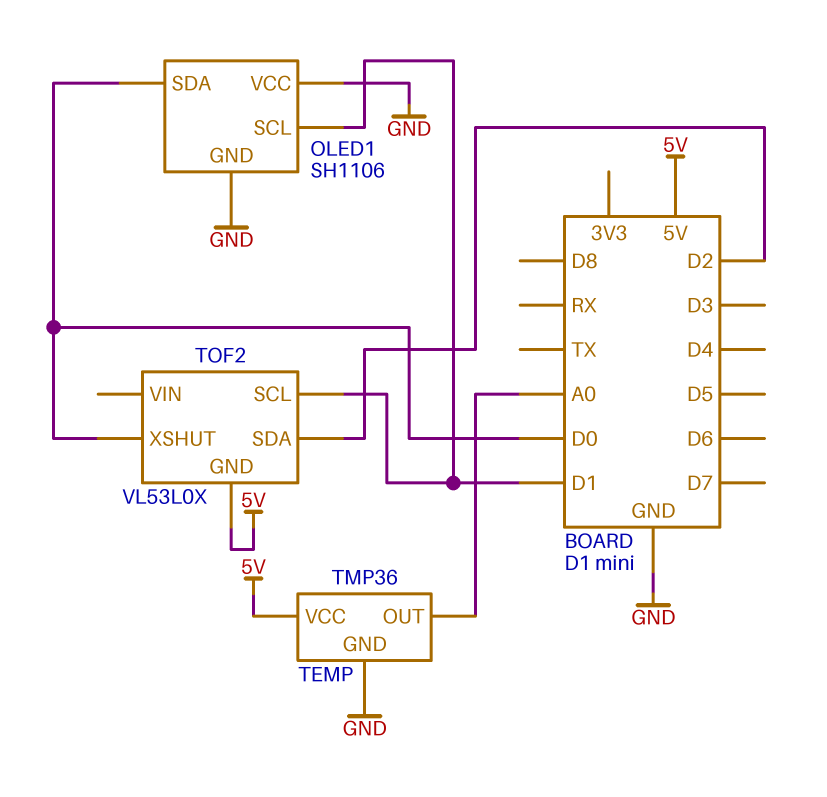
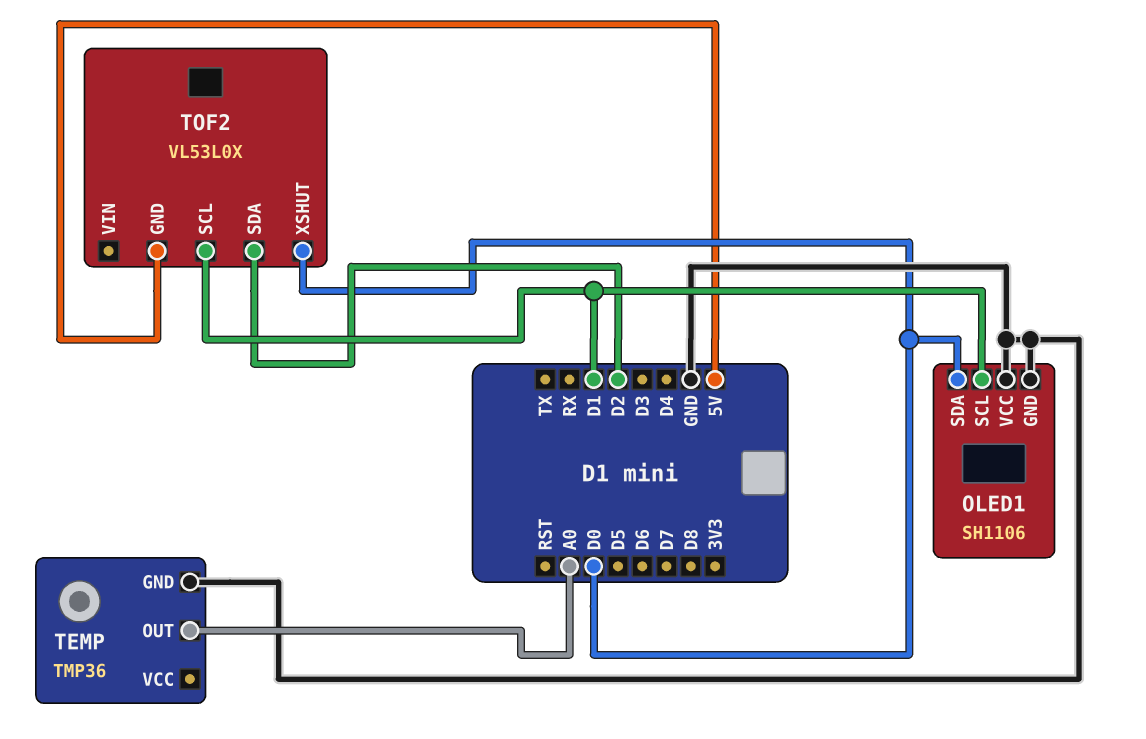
TEMP pin VCC: 5V -> none

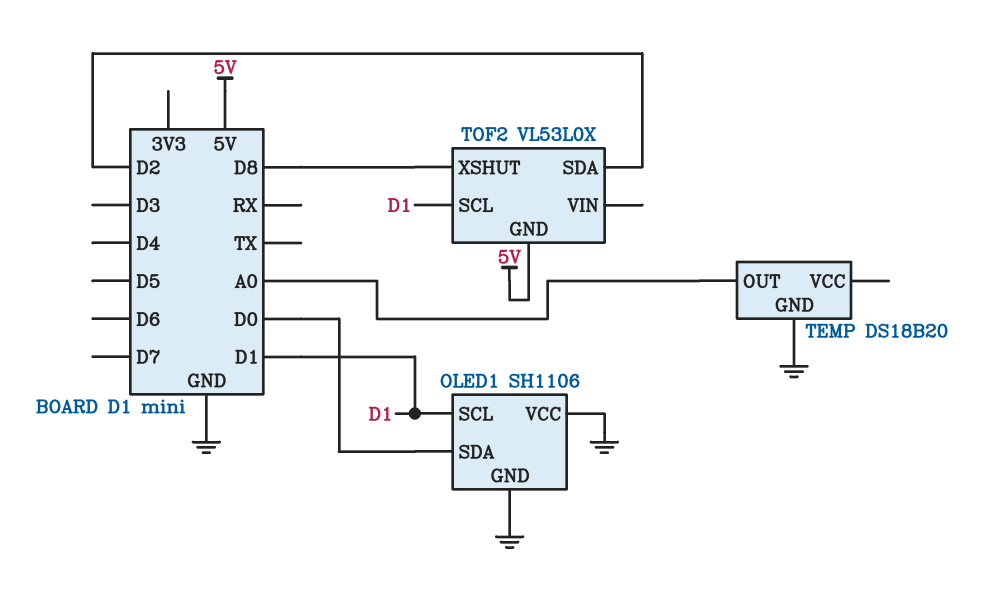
TEMP: TMP36 -> DS18B20
TOF2 pin XSHUT: D0 -> D8

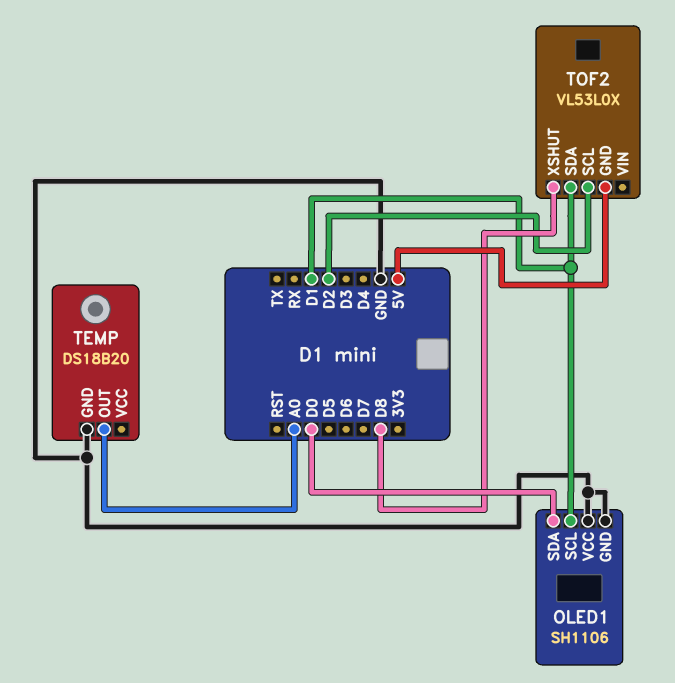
TOF2 pin SCL: D1 -> D2
TOF2 pin SDA: D2 -> D1

